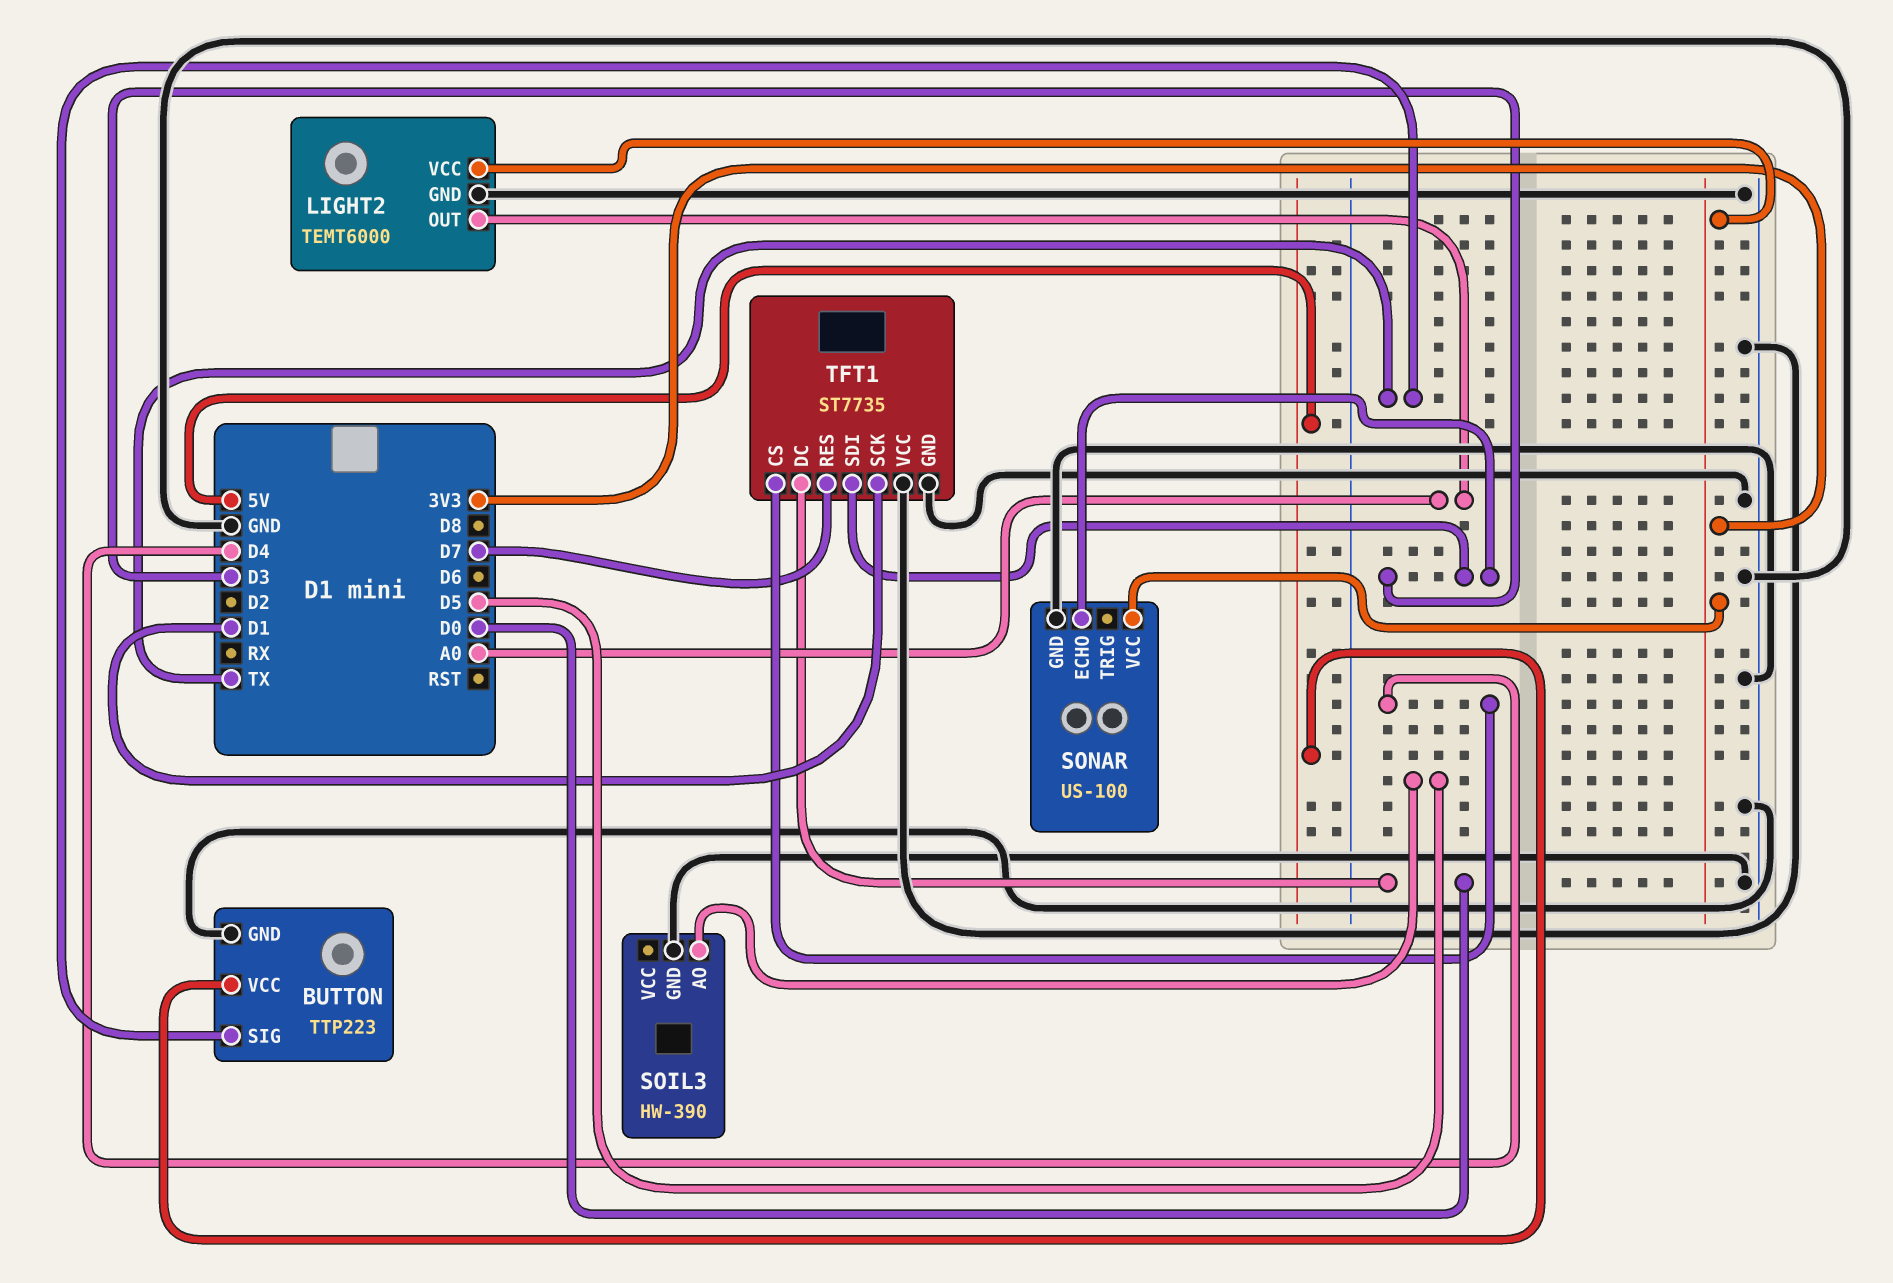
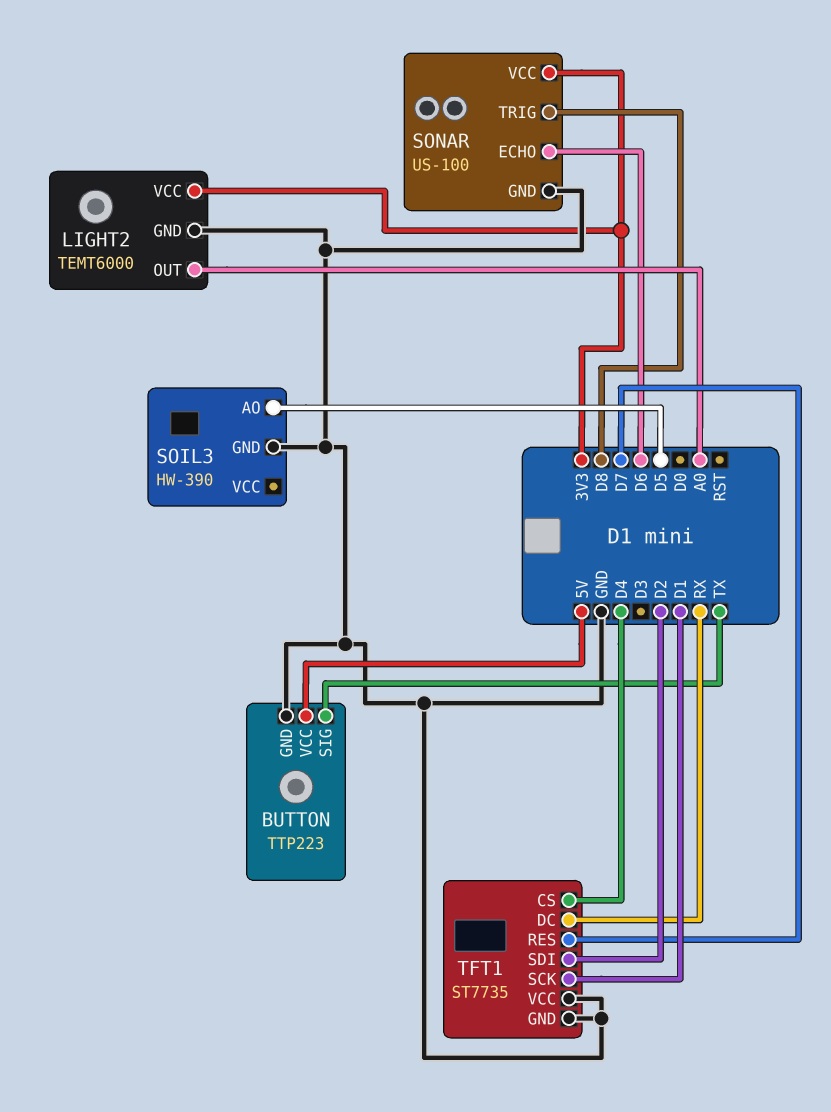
SONAR pin ECHO: D3 -> D6
SONAR pin TRIG: none -> D8
TFT1 pin DC: D0 -> RX
TFT1 pin SDI: D3 -> D2

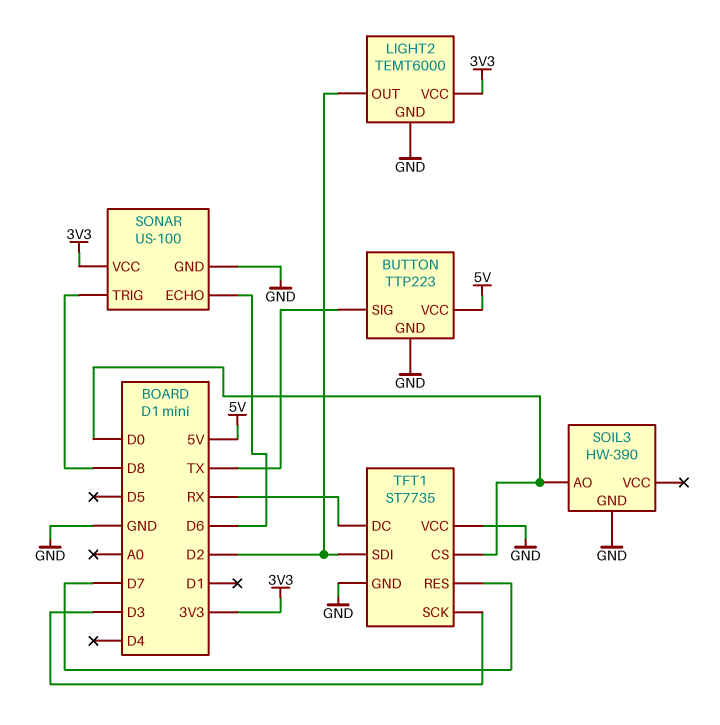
LIGHT2 pin OUT: A0 -> D2
SOIL3 pin AO: D5 -> D0
TFT1 pin CS: D4 -> D0
TFT1 pin SCK: D1 -> D3

